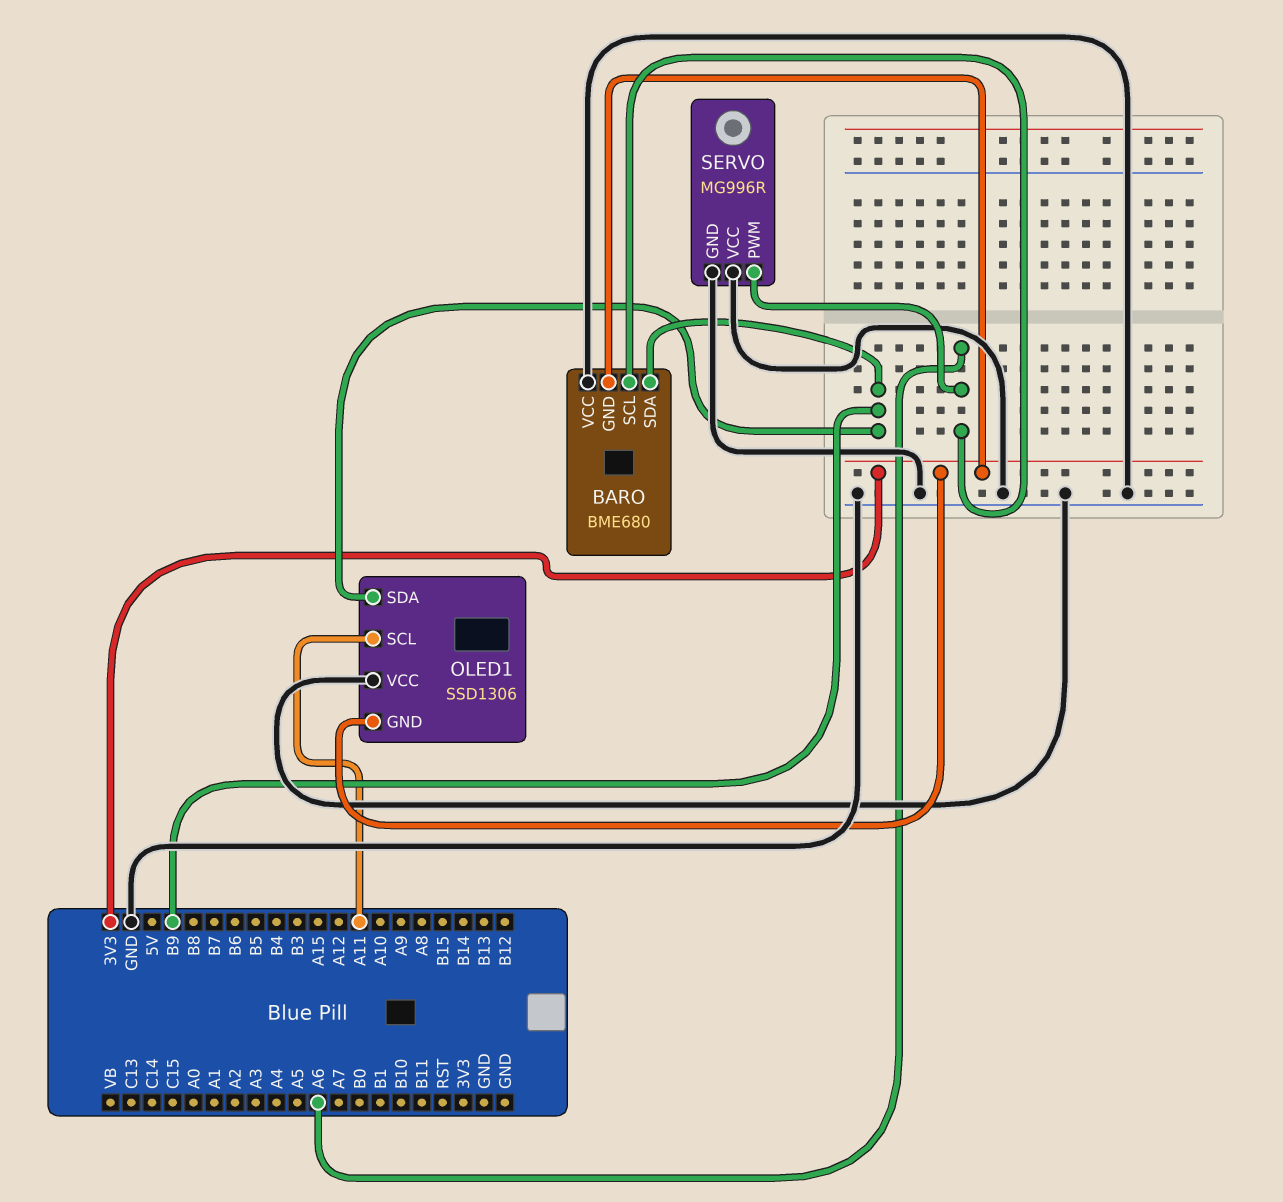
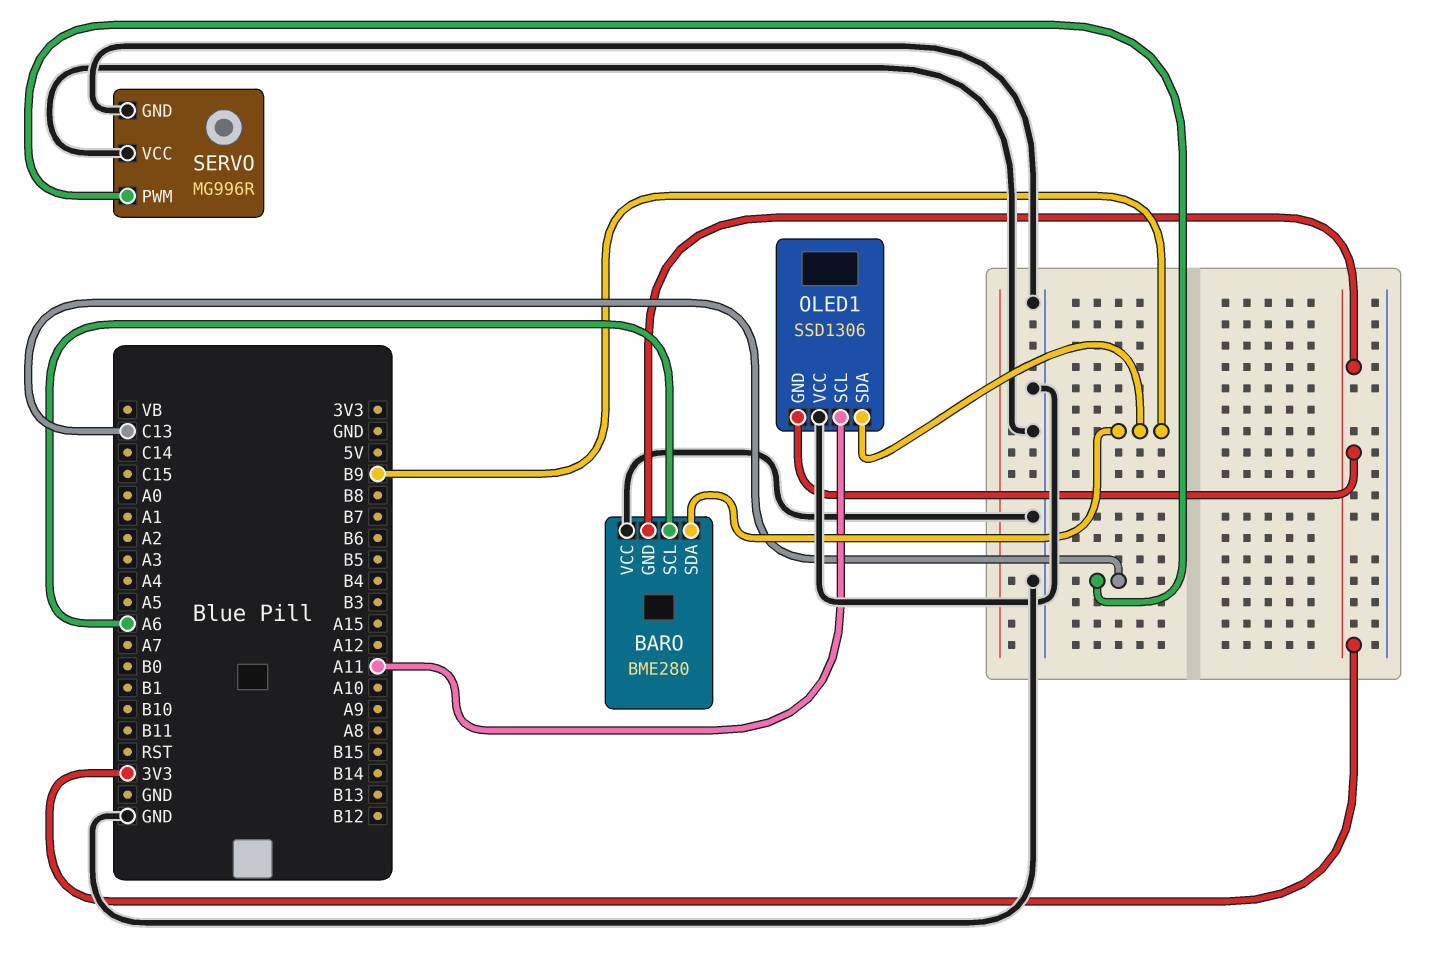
BARO: BME680 -> BME280
SERVO pin PWM: A6 -> C13

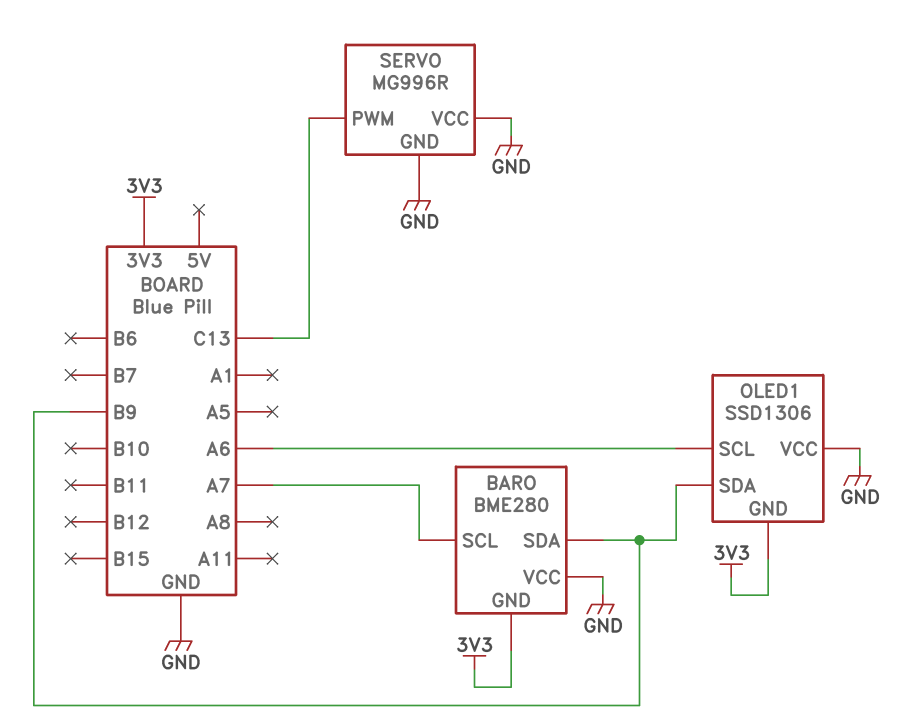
BARO pin SCL: A6 -> A7
OLED1 pin SCL: A11 -> A6

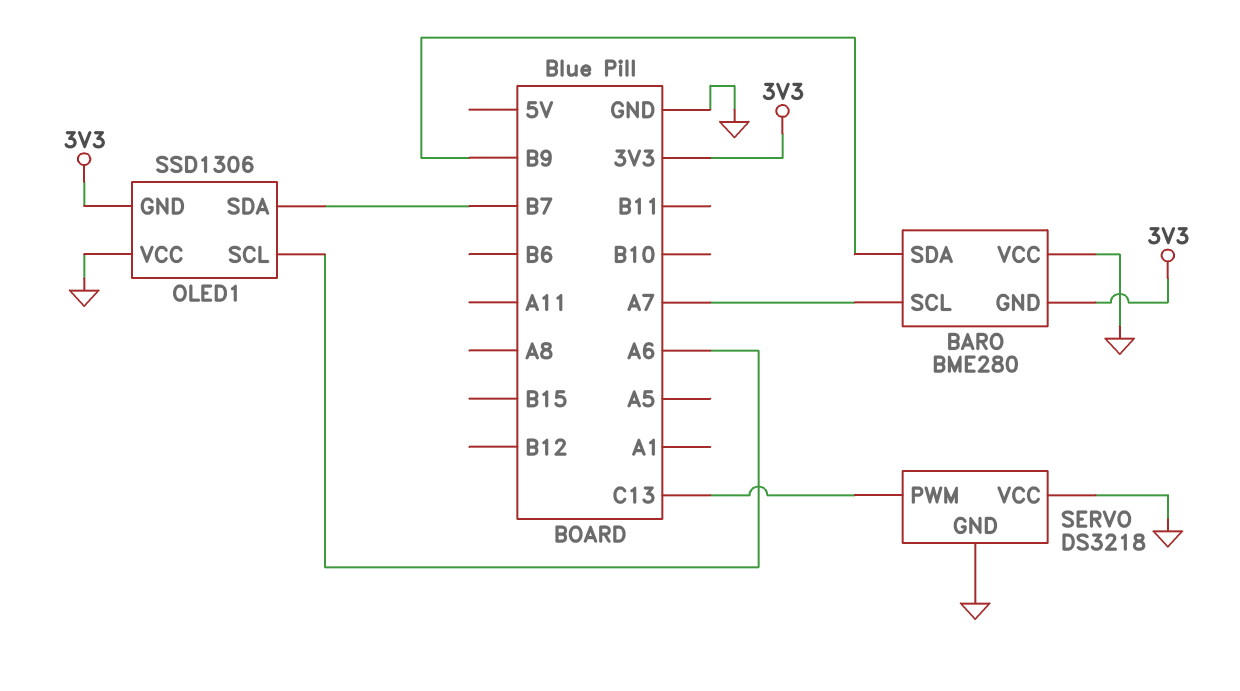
OLED1 pin SDA: B9 -> B7
SERVO: MG996R -> DS3218

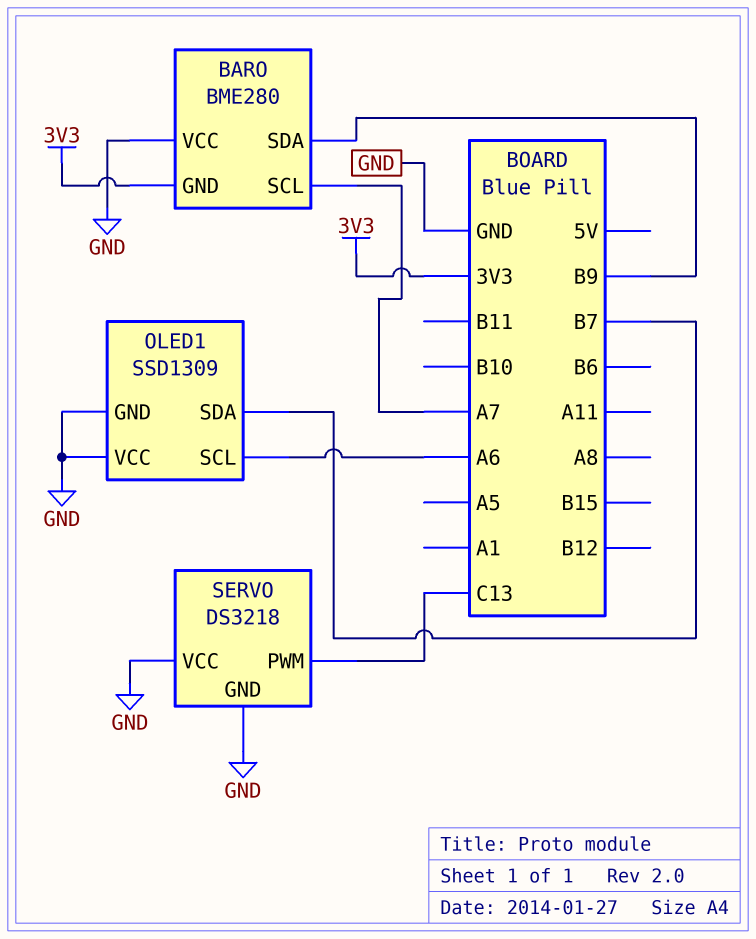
OLED1: SSD1306 -> SSD1309
OLED1 pin GND: 3V3 -> GND

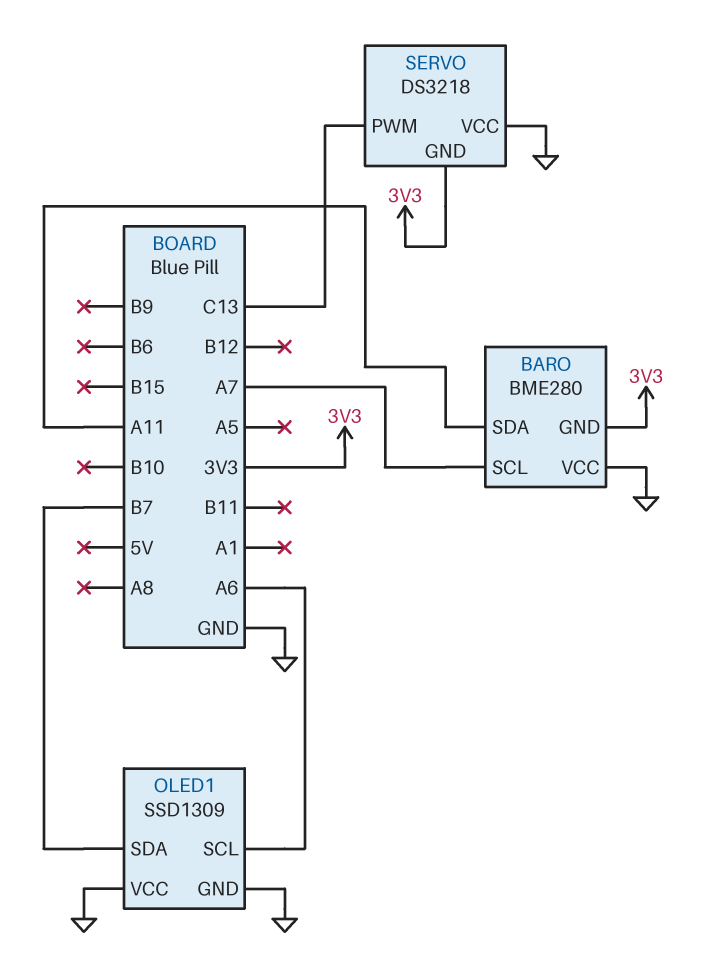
BARO pin SDA: B9 -> A11
SERVO pin GND: GND -> 3V3

